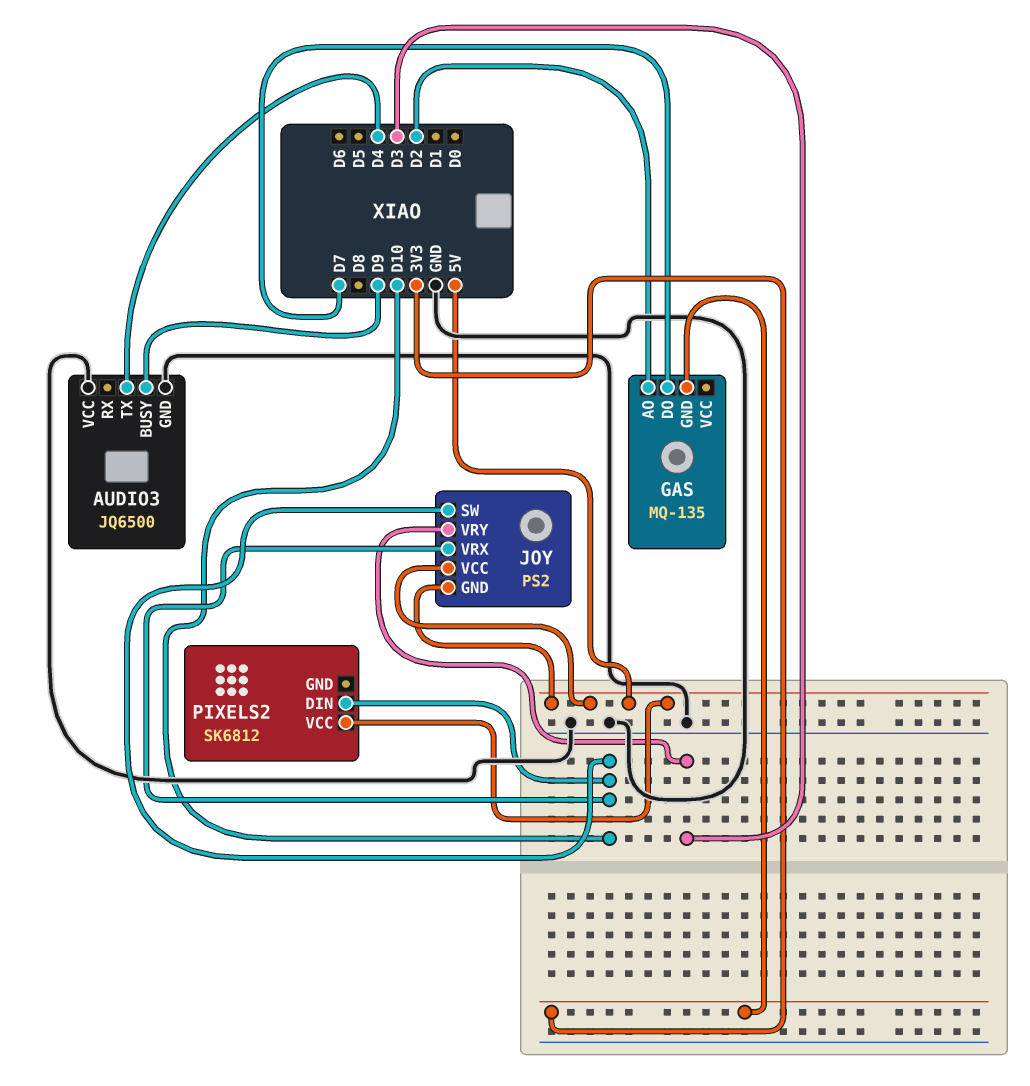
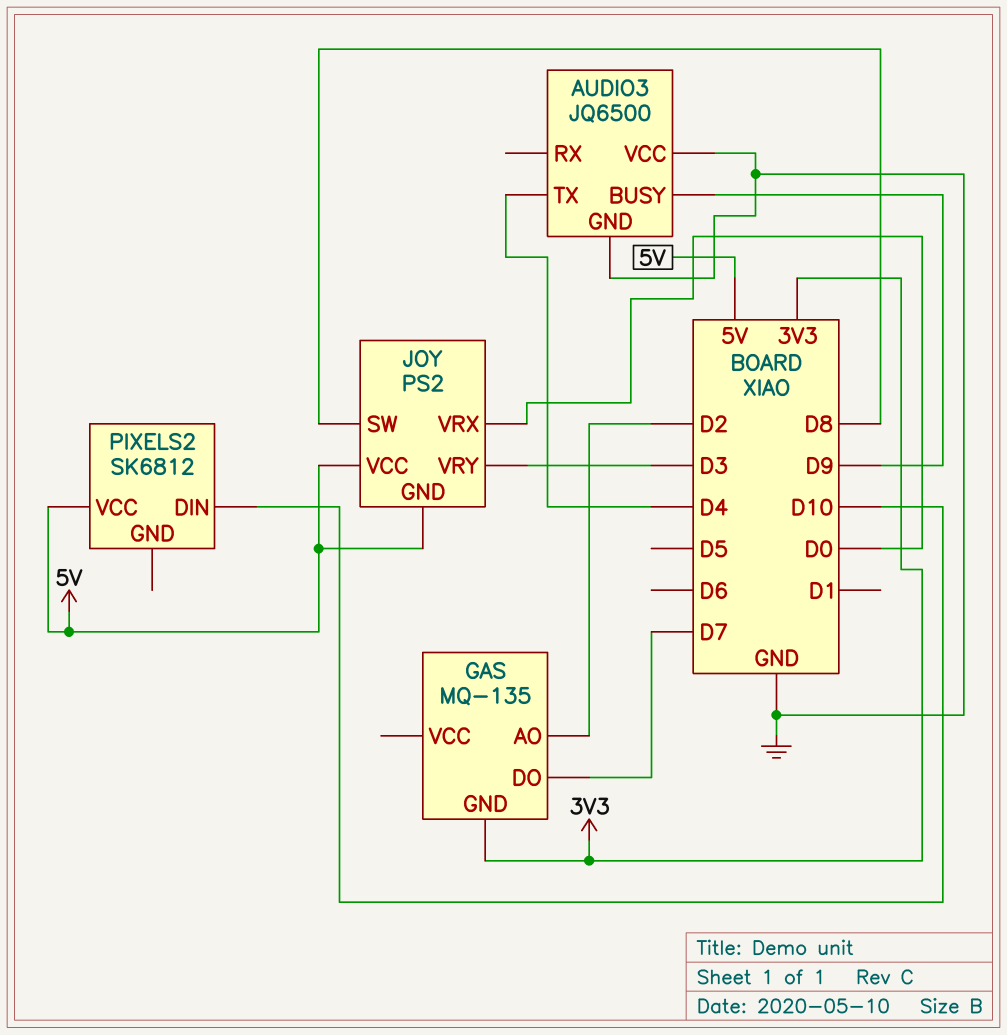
JOY pin SW: D10 -> D8
JOY pin VRX: D10 -> D0

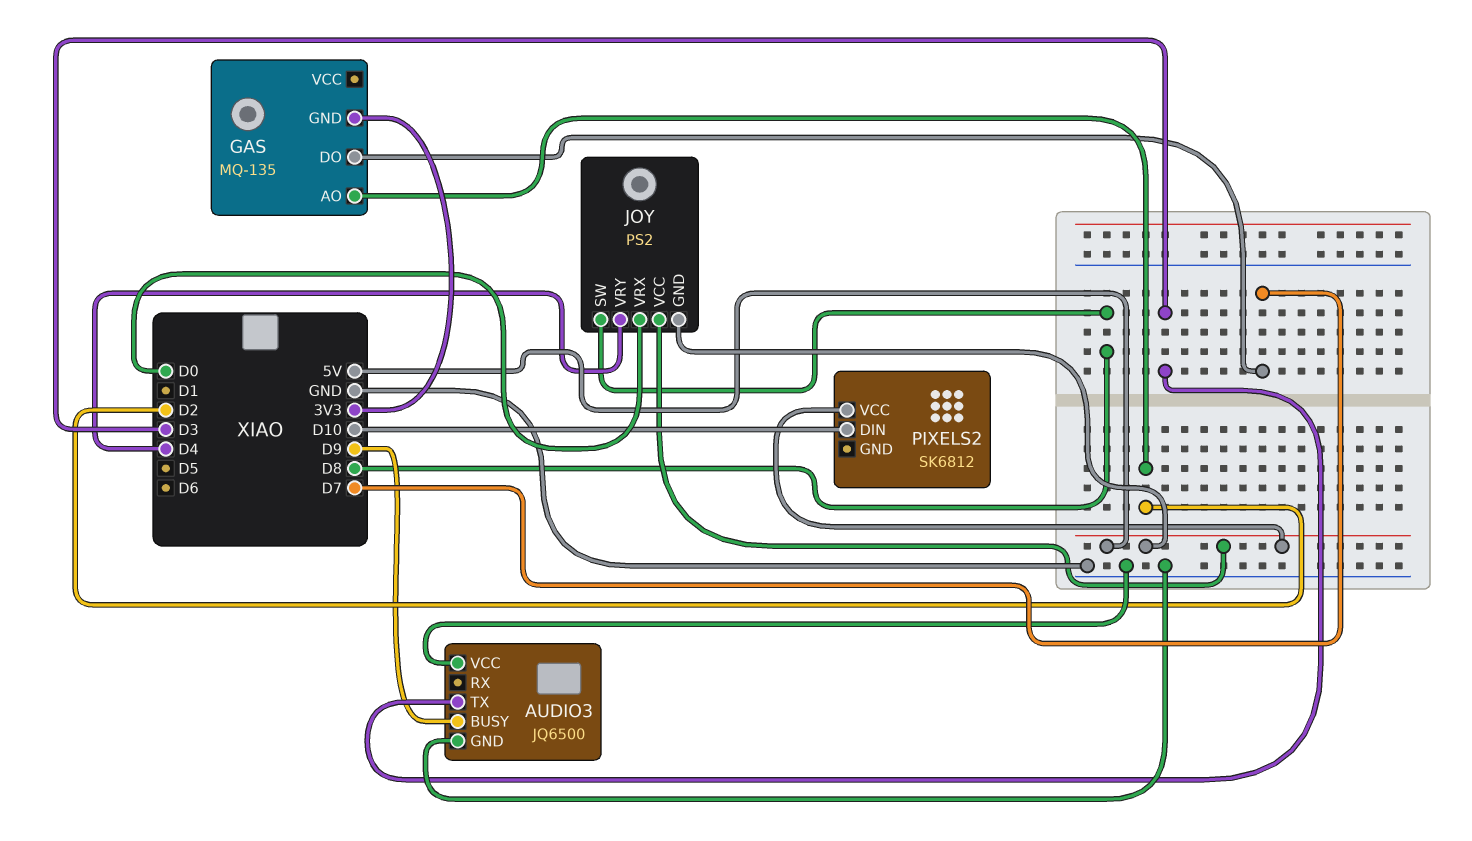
AUDIO3 pin TX: D4 -> D3
JOY pin VRY: D3 -> D4

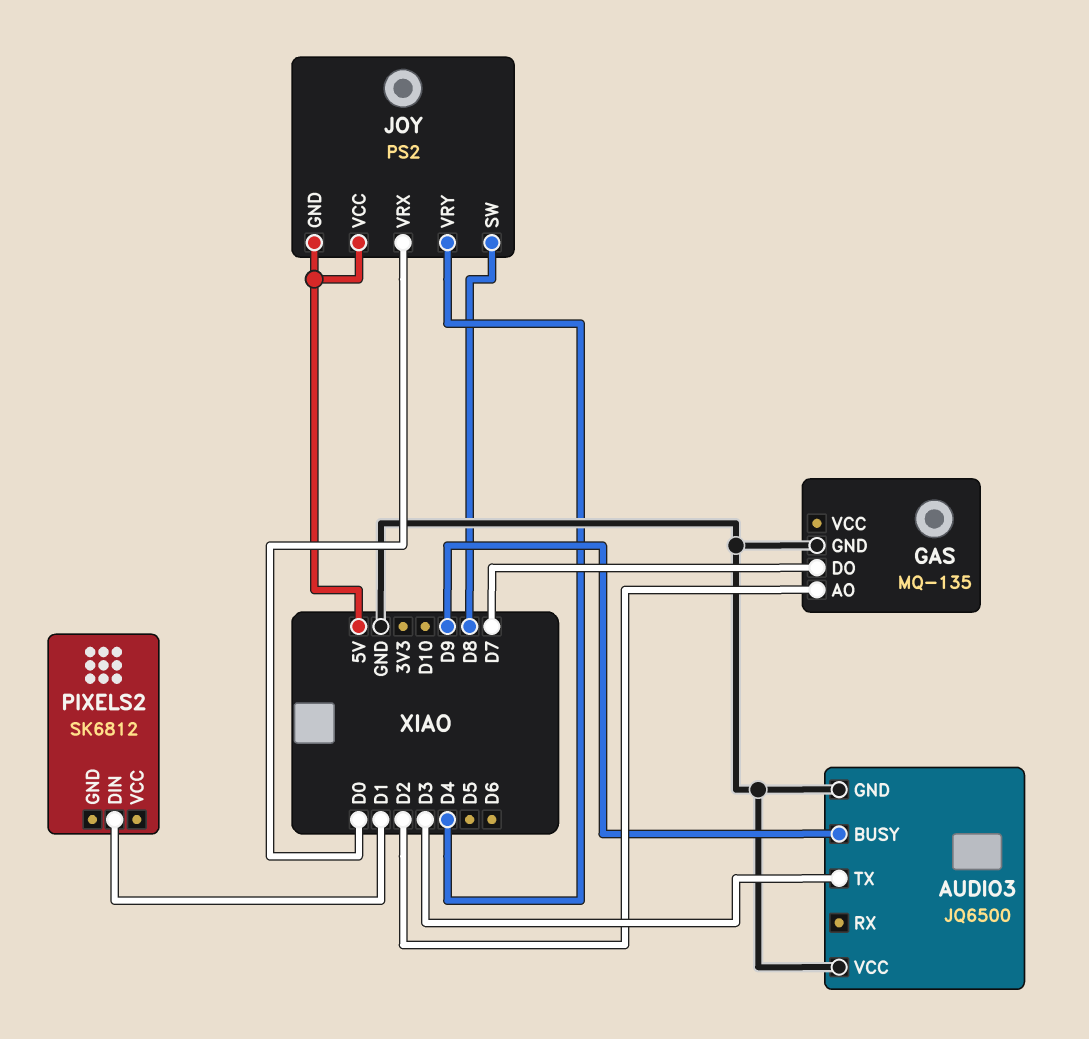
GAS pin GND: 3V3 -> GND
PIXELS2 pin DIN: D10 -> D1
PIXELS2 pin VCC: 5V -> none

